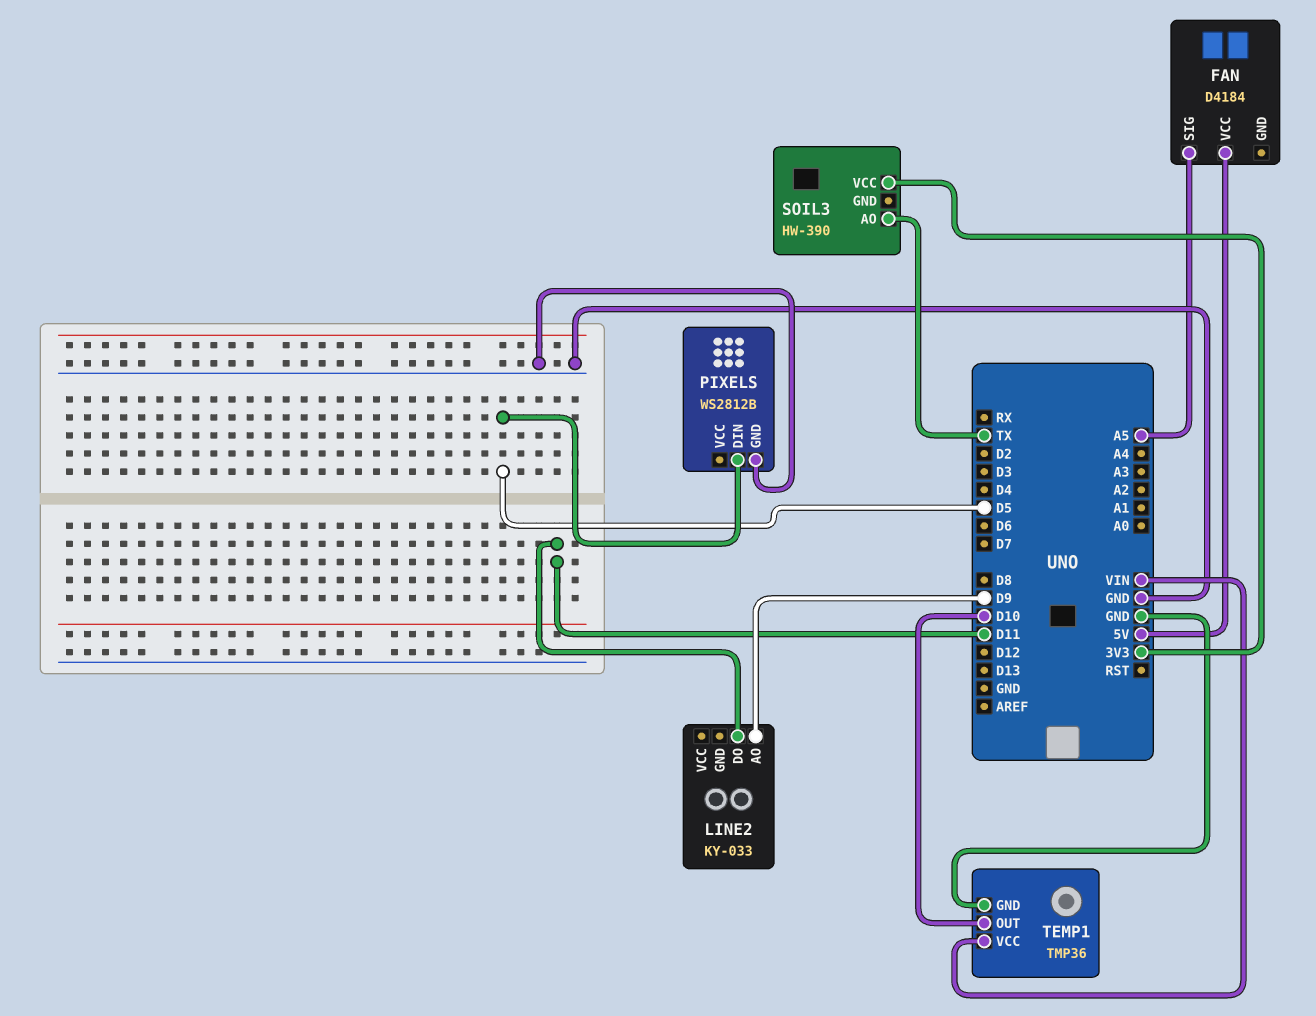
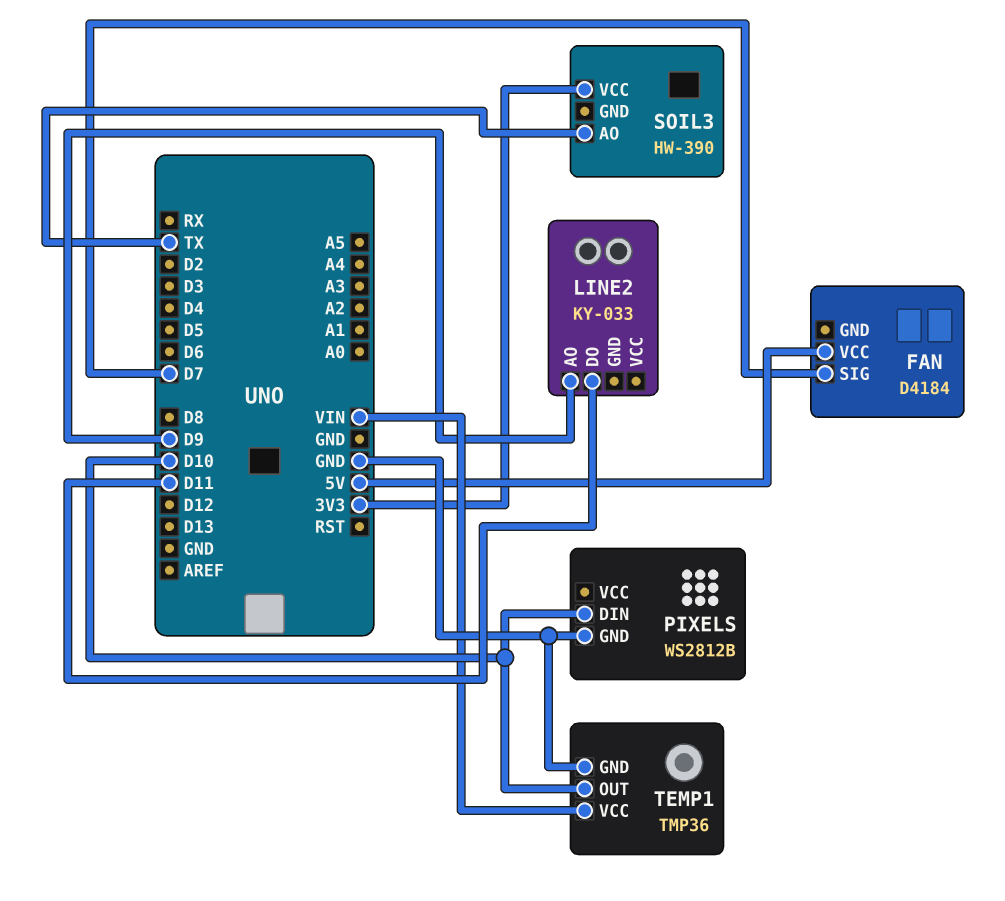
FAN pin SIG: A5 -> D7
PIXELS pin DIN: D5 -> D10

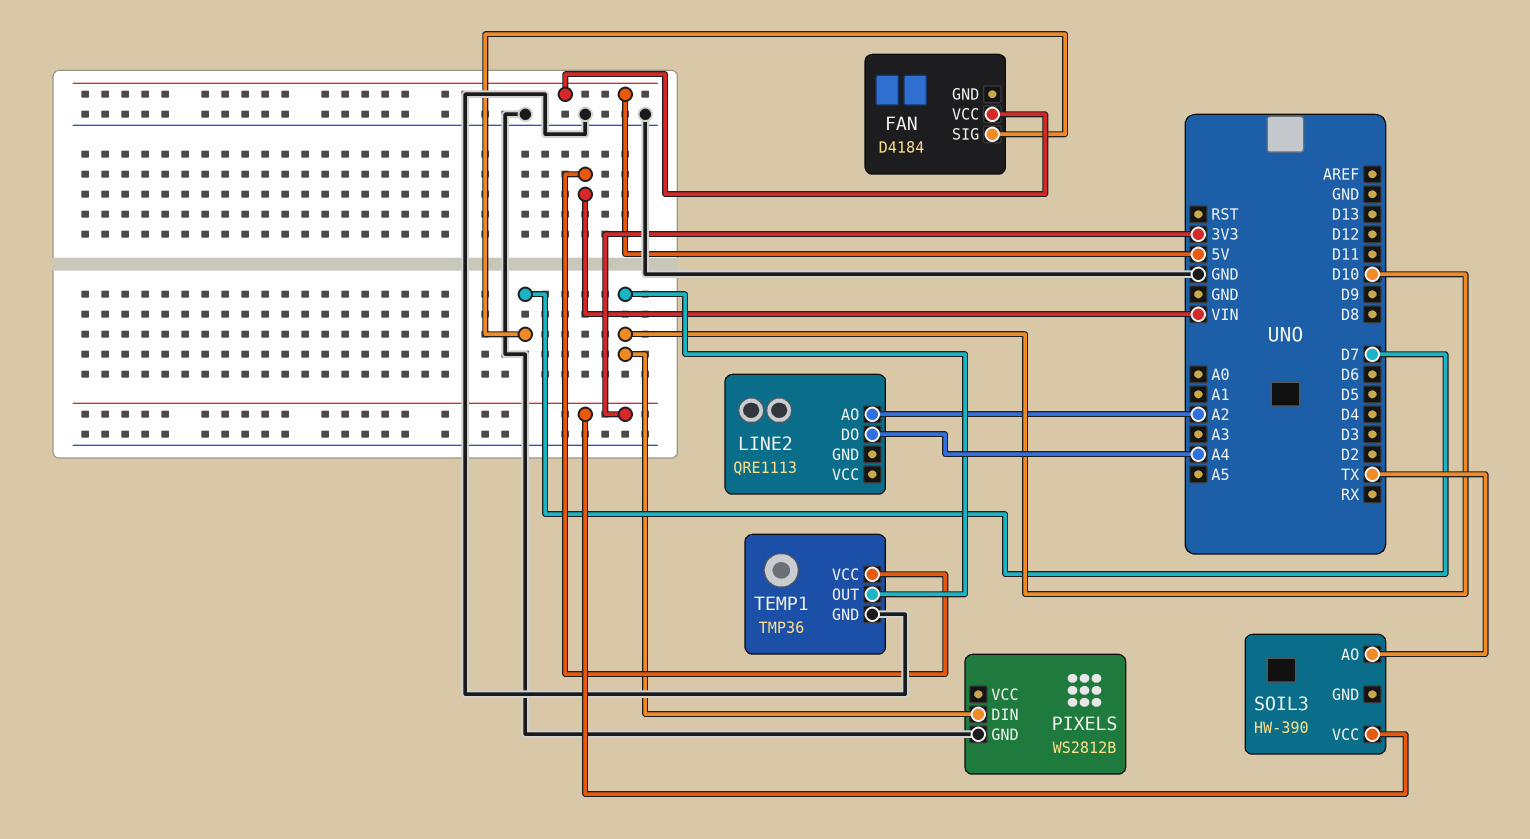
LINE2: KY-033 -> QRE1113
LINE2 pin AO: D9 -> A2
LINE2 pin DO: D11 -> A4

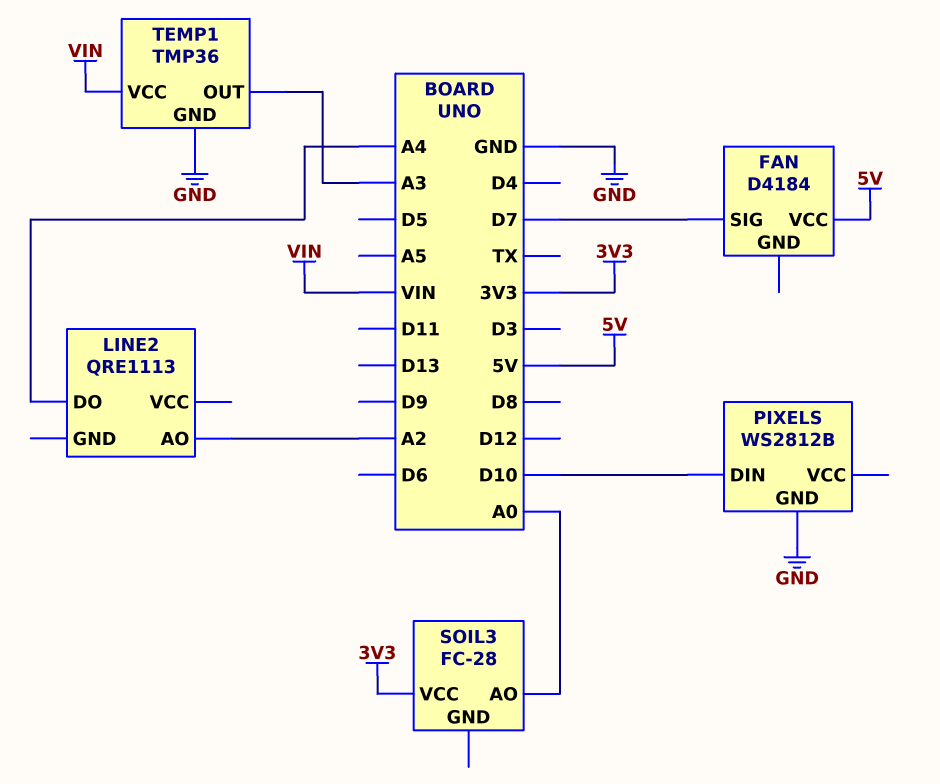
SOIL3: HW-390 -> FC-28
SOIL3 pin AO: TX -> A0
TEMP1 pin OUT: D10 -> A3

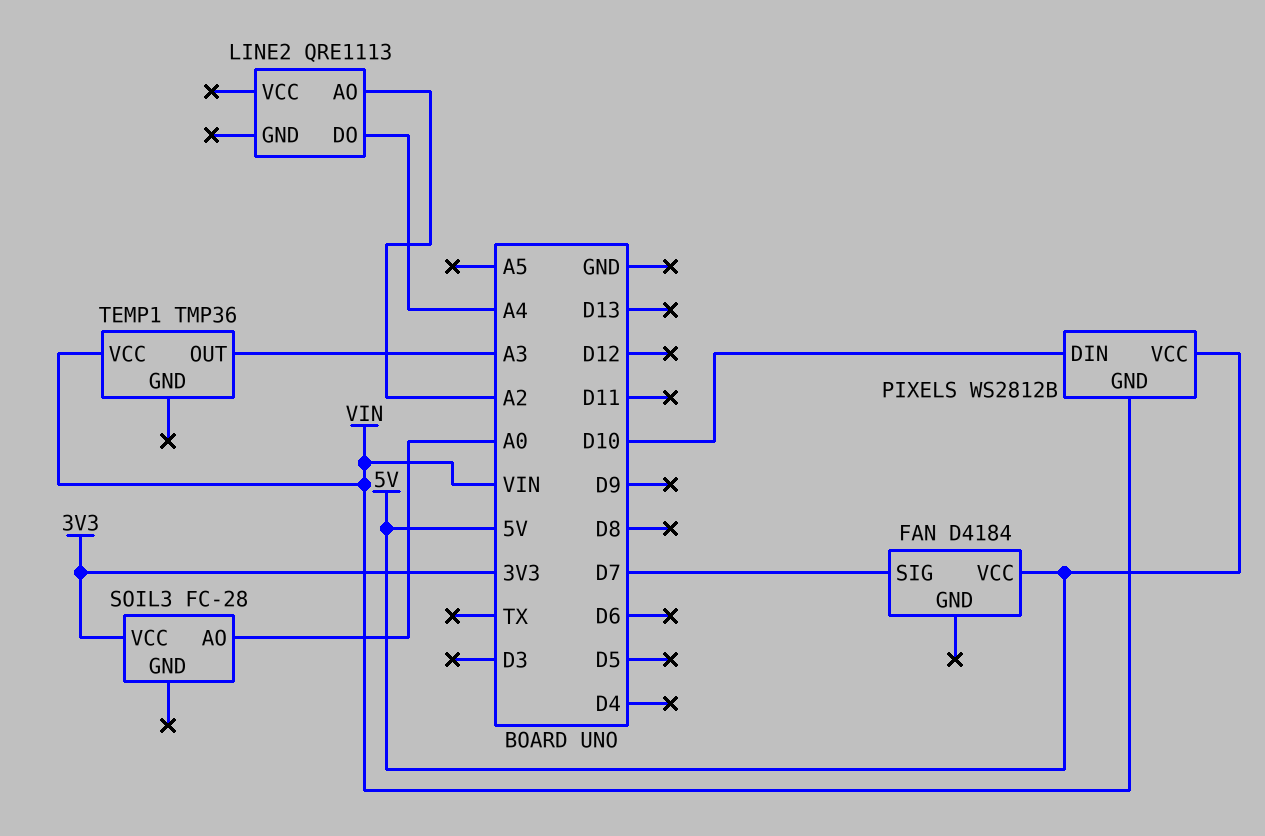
PIXELS pin GND: GND -> VIN
PIXELS pin VCC: none -> 5V
TEMP1 pin GND: GND -> none

